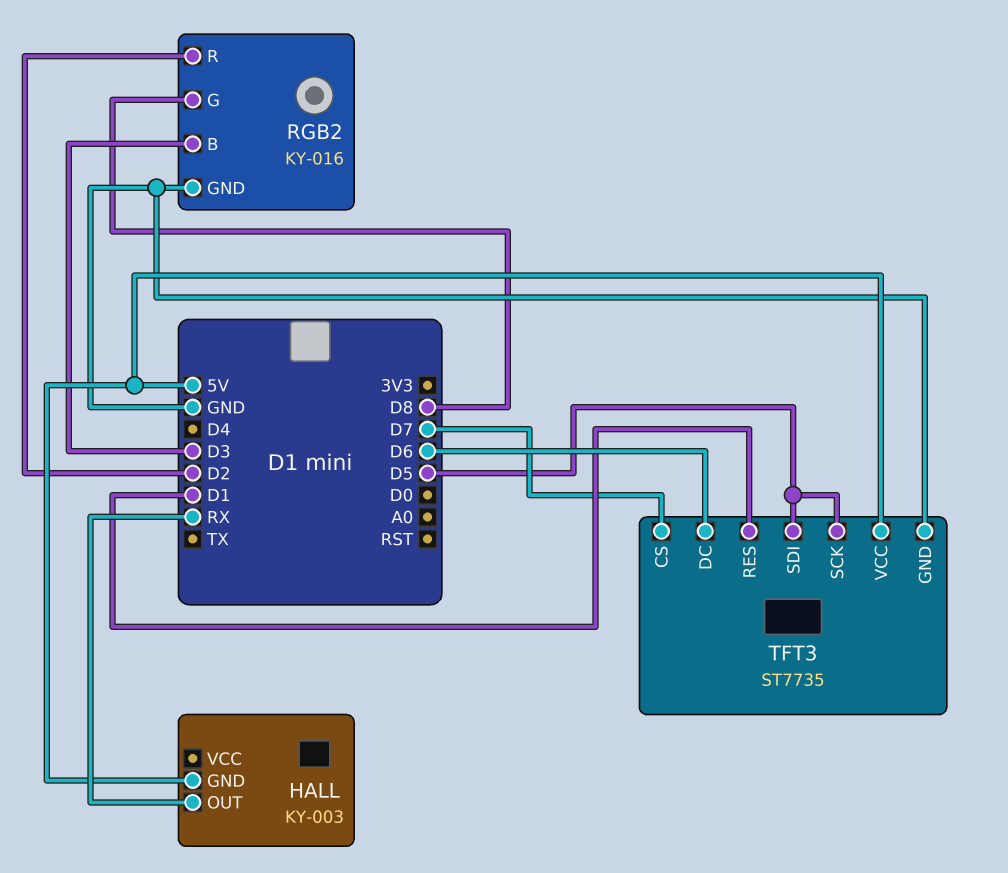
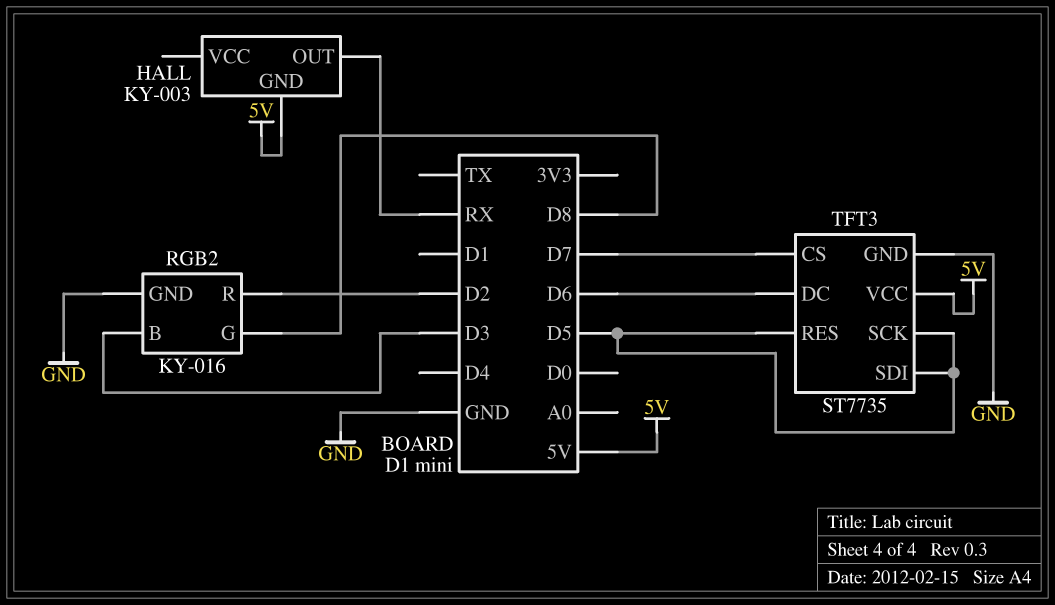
TFT3 pin RES: D1 -> D5

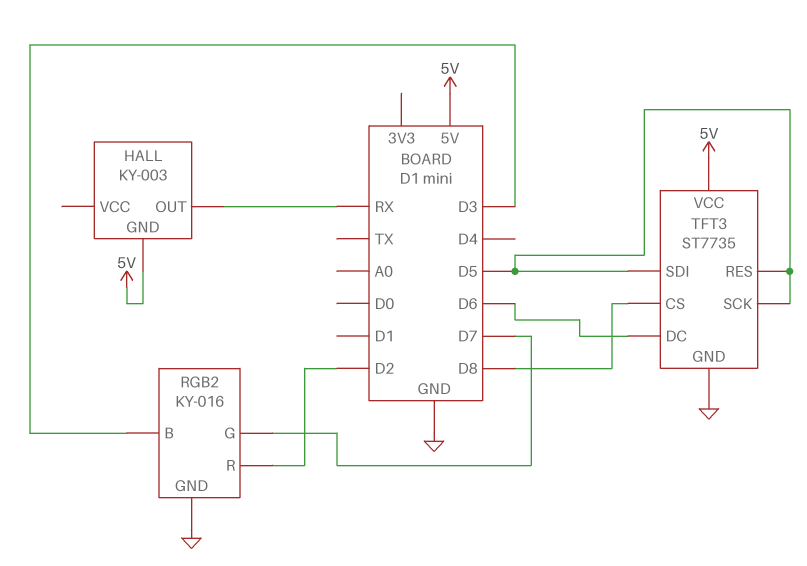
RGB2 pin G: D8 -> D7
TFT3 pin CS: D7 -> D8

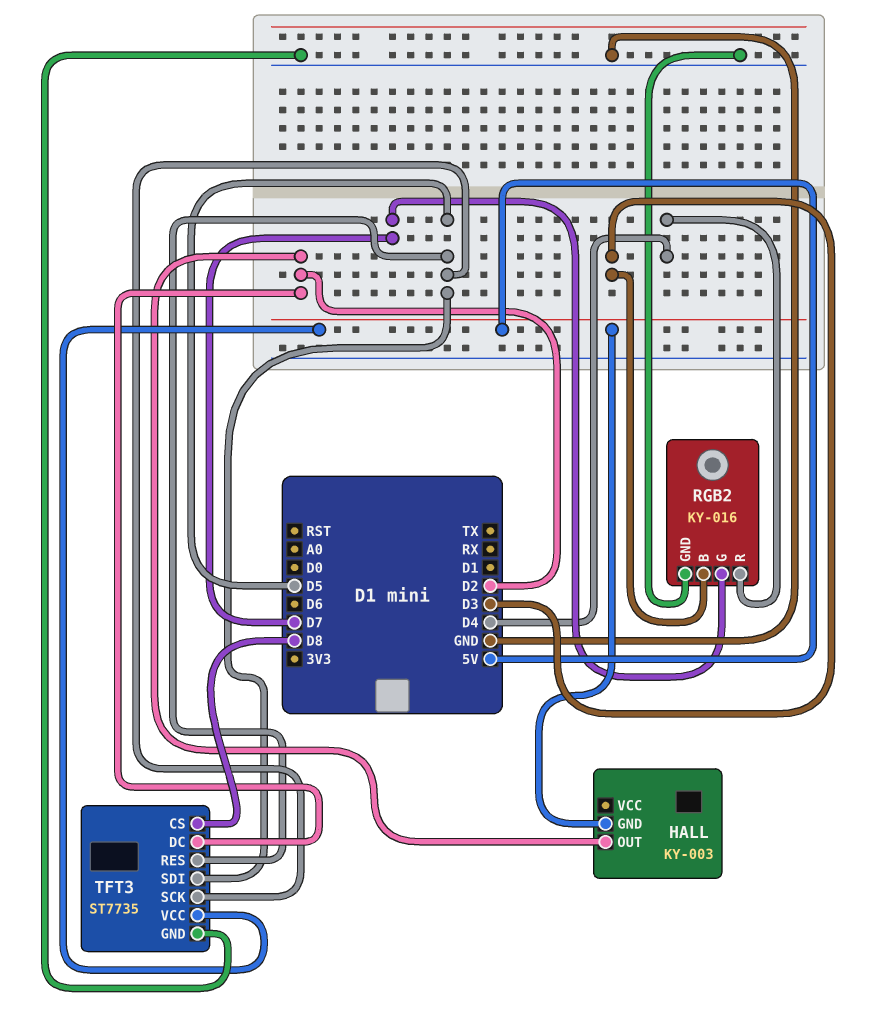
HALL pin OUT: RX -> D2
RGB2 pin R: D2 -> D4
TFT3 pin DC: D6 -> D2

